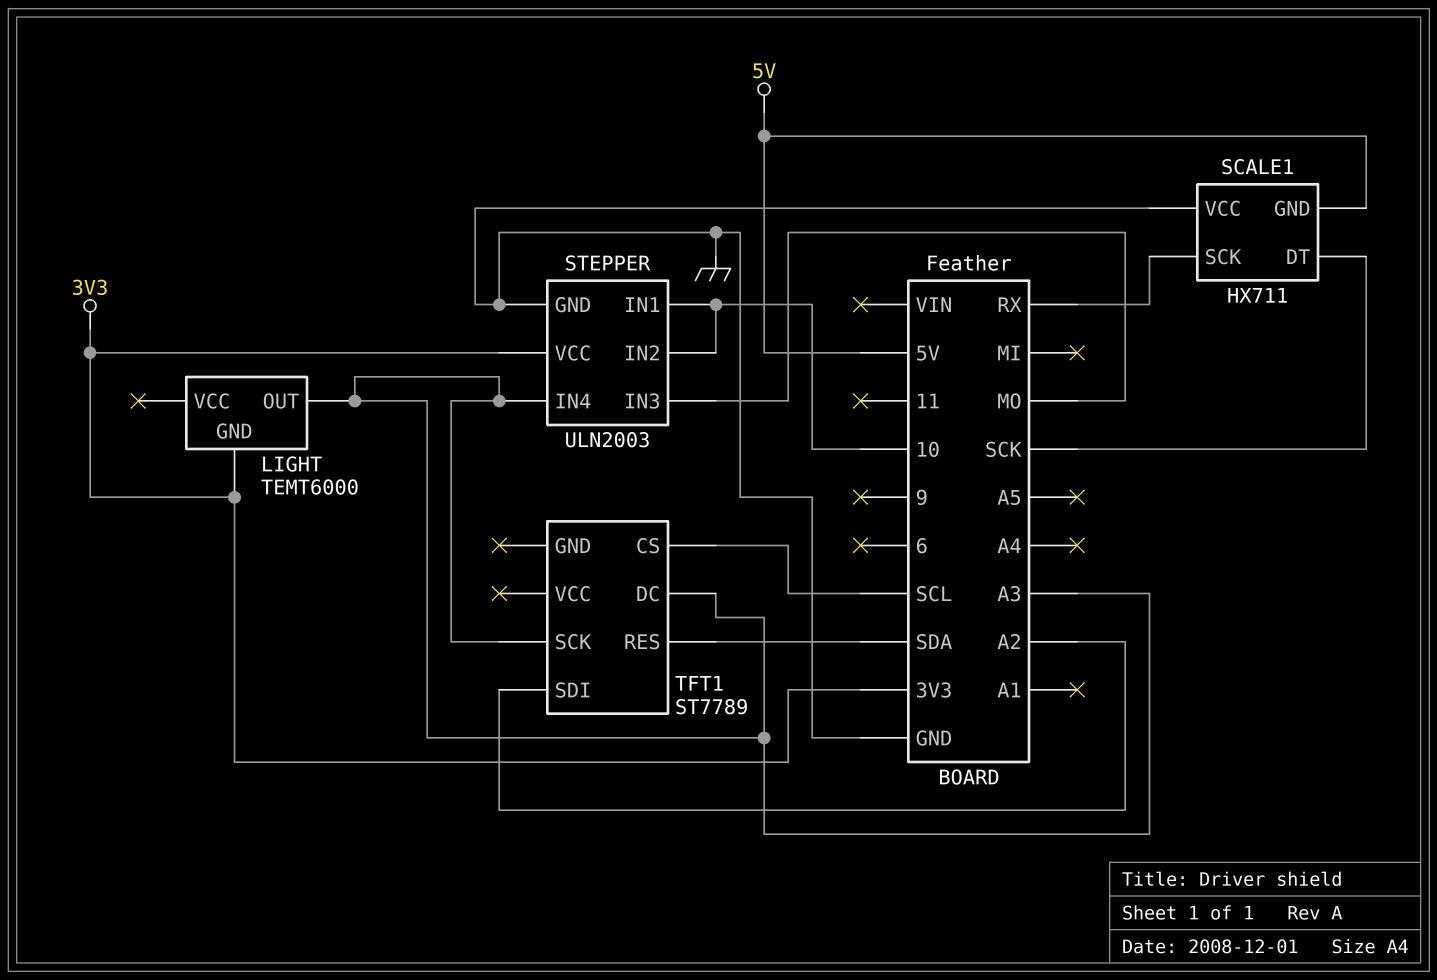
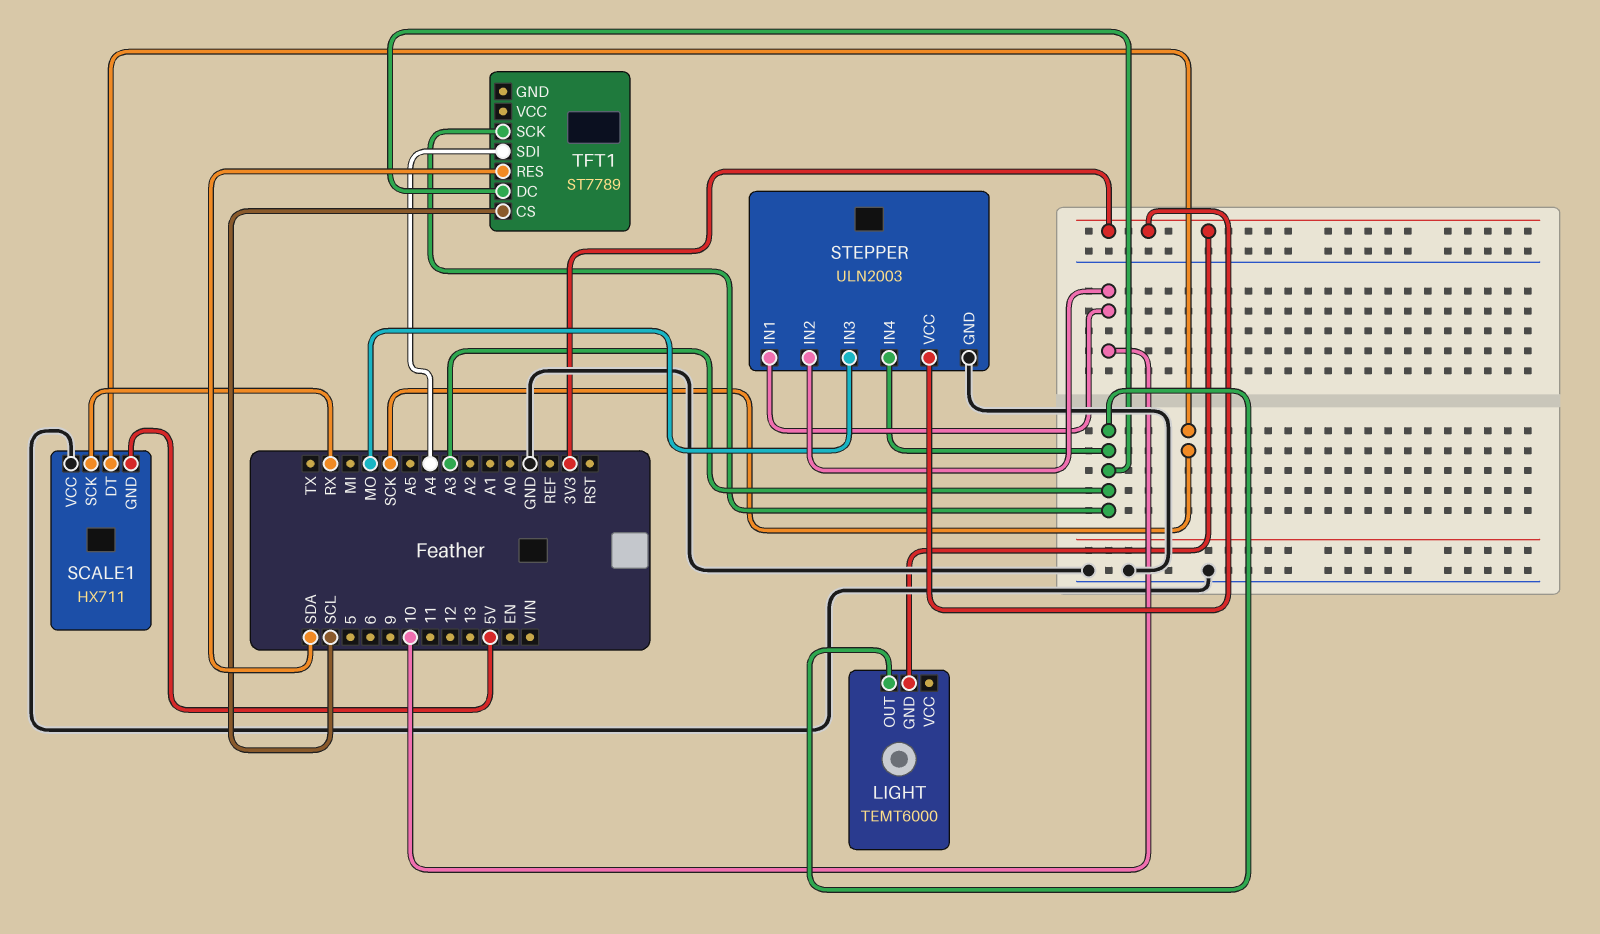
TFT1 pin SDI: A2 -> A4

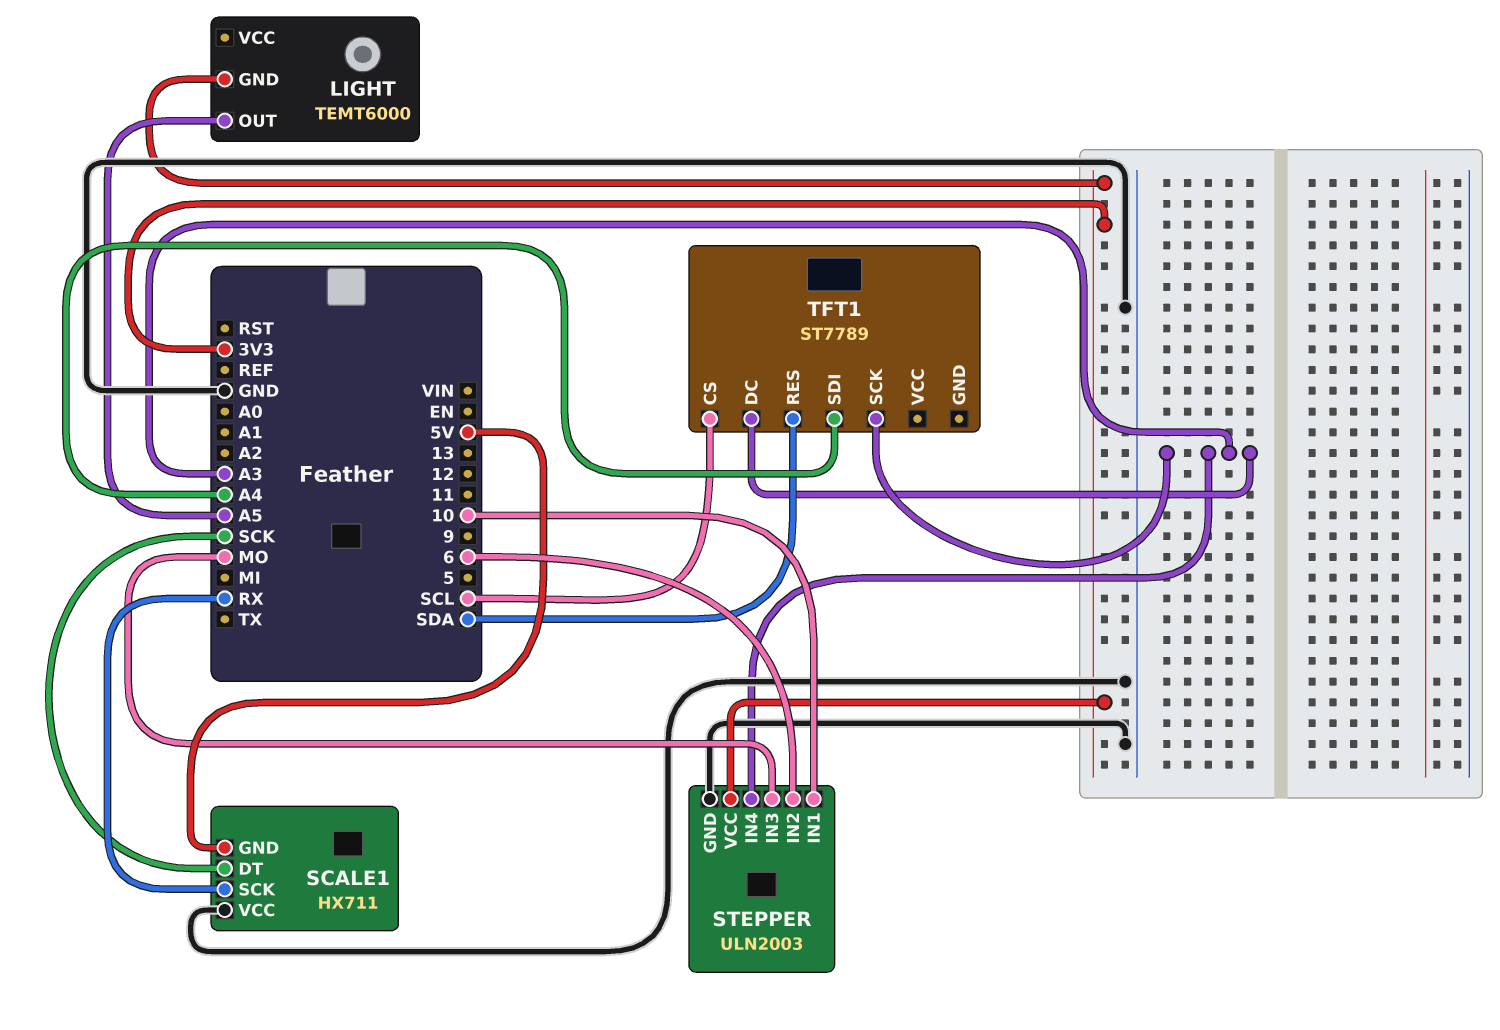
LIGHT pin OUT: A3 -> A5
STEPPER pin IN2: 10 -> 6

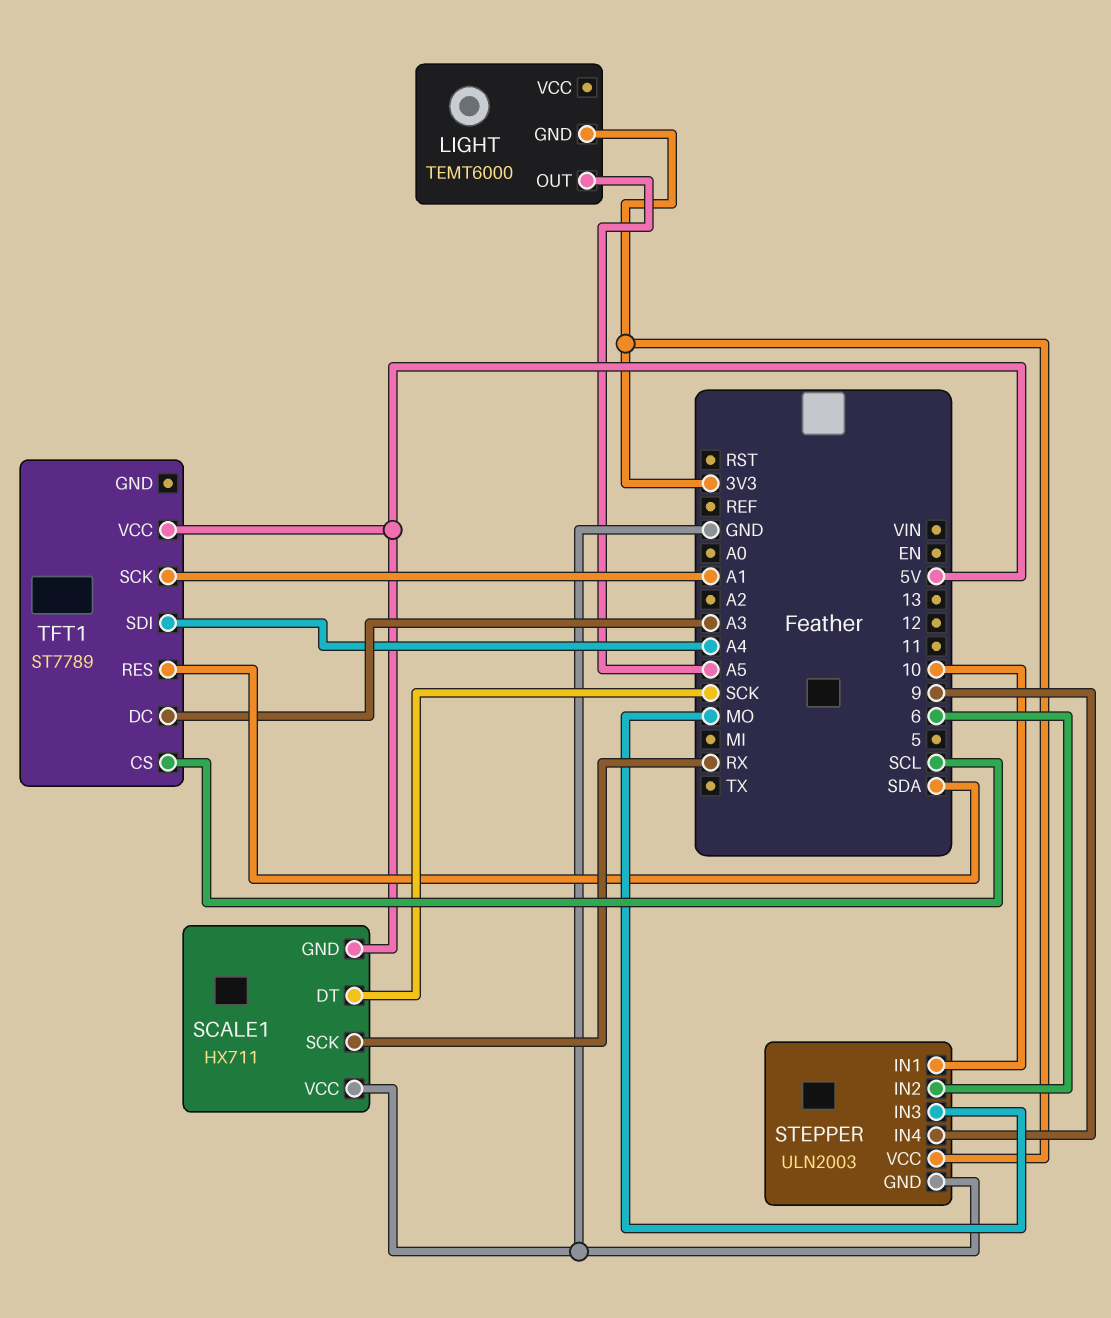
STEPPER pin IN4: A3 -> 9
TFT1 pin SCK: A3 -> A1
TFT1 pin VCC: none -> 5V

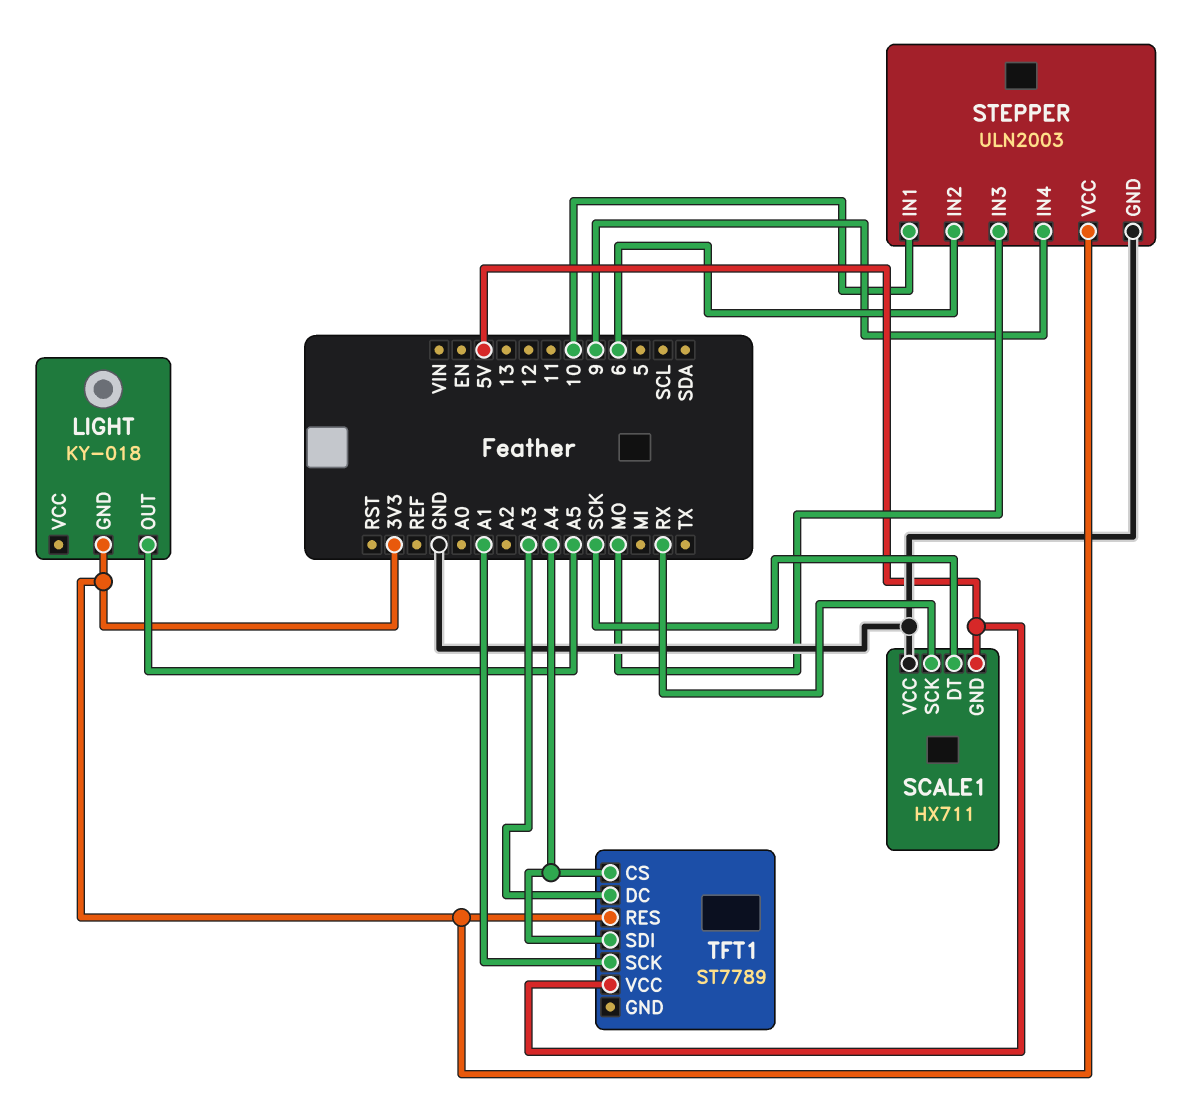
LIGHT: TEMT6000 -> KY-018
TFT1 pin CS: SCL -> A4
TFT1 pin RES: SDA -> 3V3

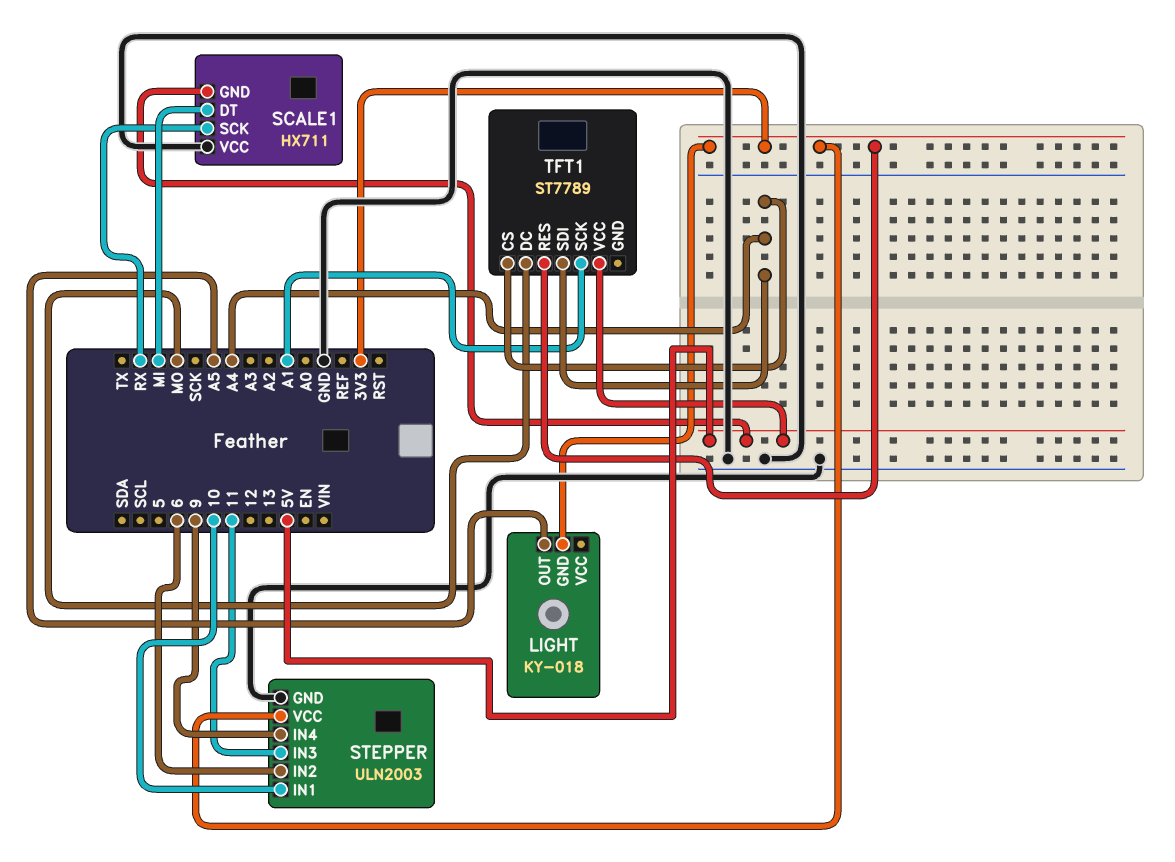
SCALE1 pin DT: SCK -> MI
STEPPER pin IN3: MO -> 11
TFT1 pin DC: A3 -> MO

